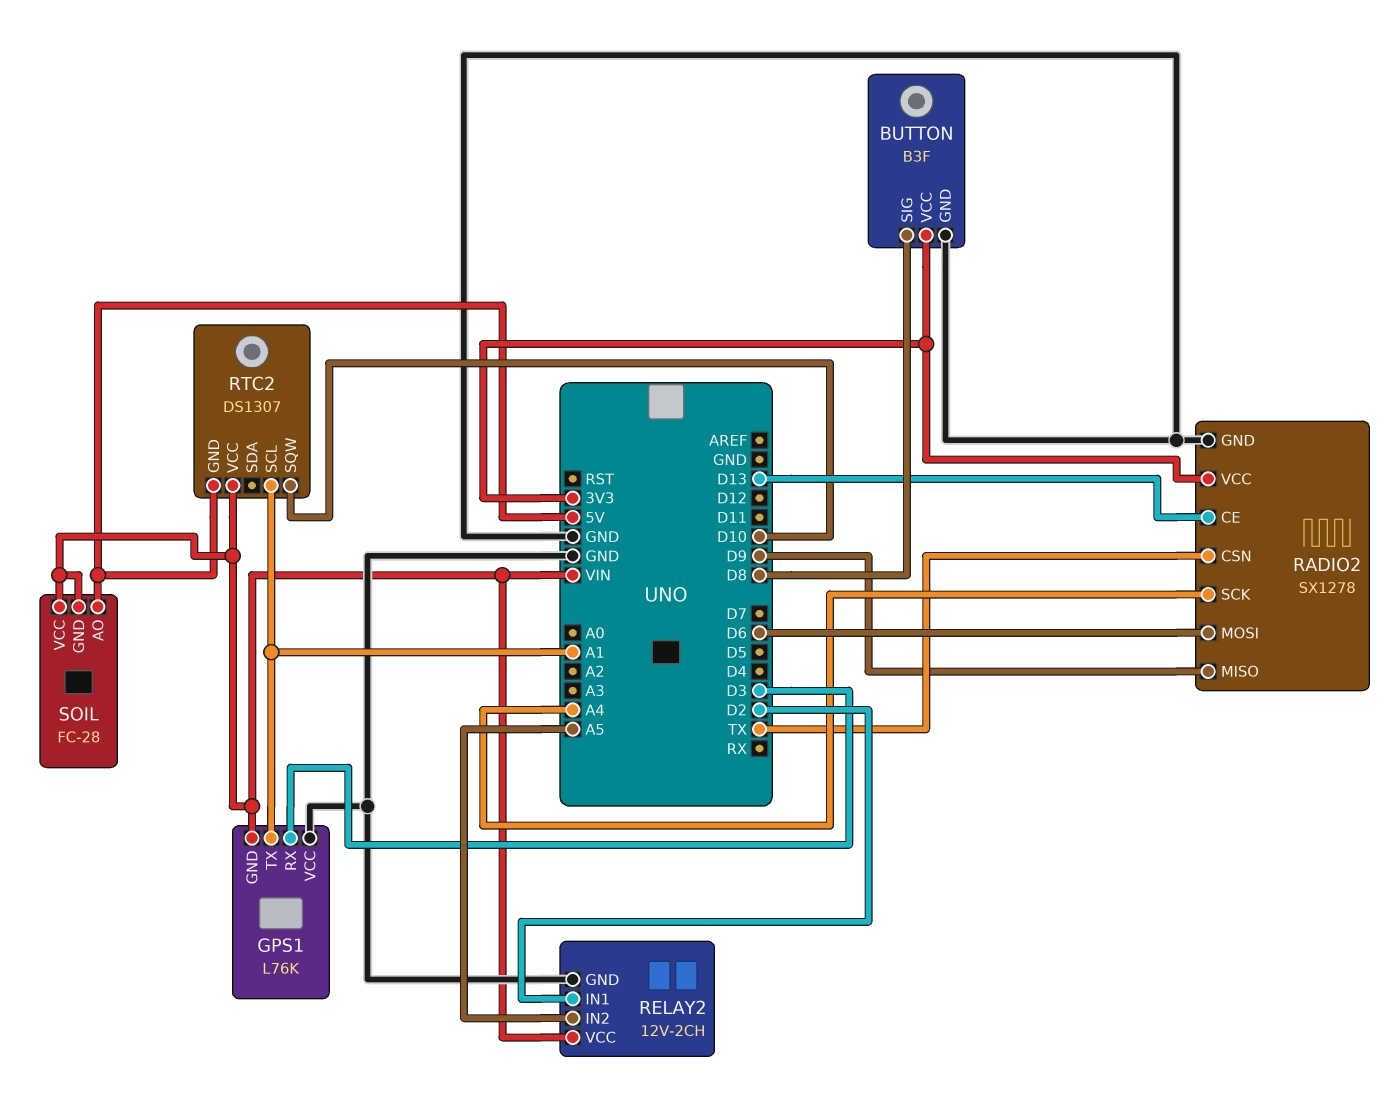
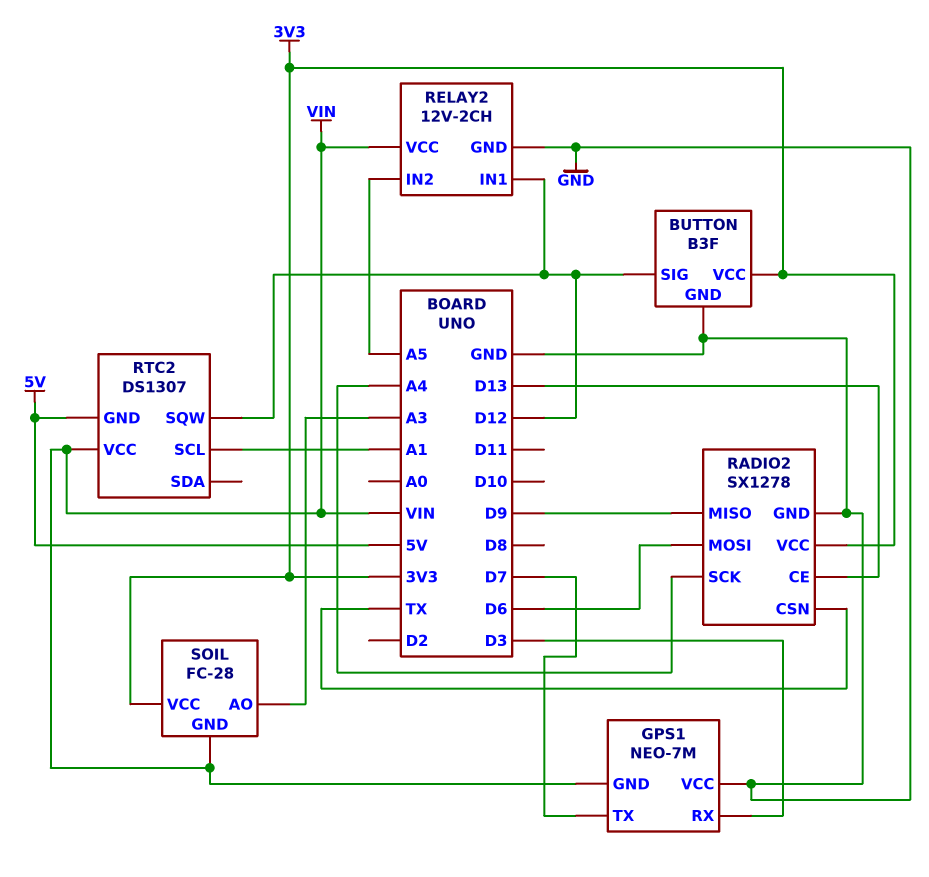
BUTTON pin SIG: D8 -> D12
GPS1: L76K -> NEO-7M
GPS1 pin TX: A1 -> D7
RELAY2 pin IN1: D2 -> D12
RTC2 pin SQW: D10 -> D12
SOIL pin AO: 5V -> A3
SOIL pin VCC: VIN -> 3V3

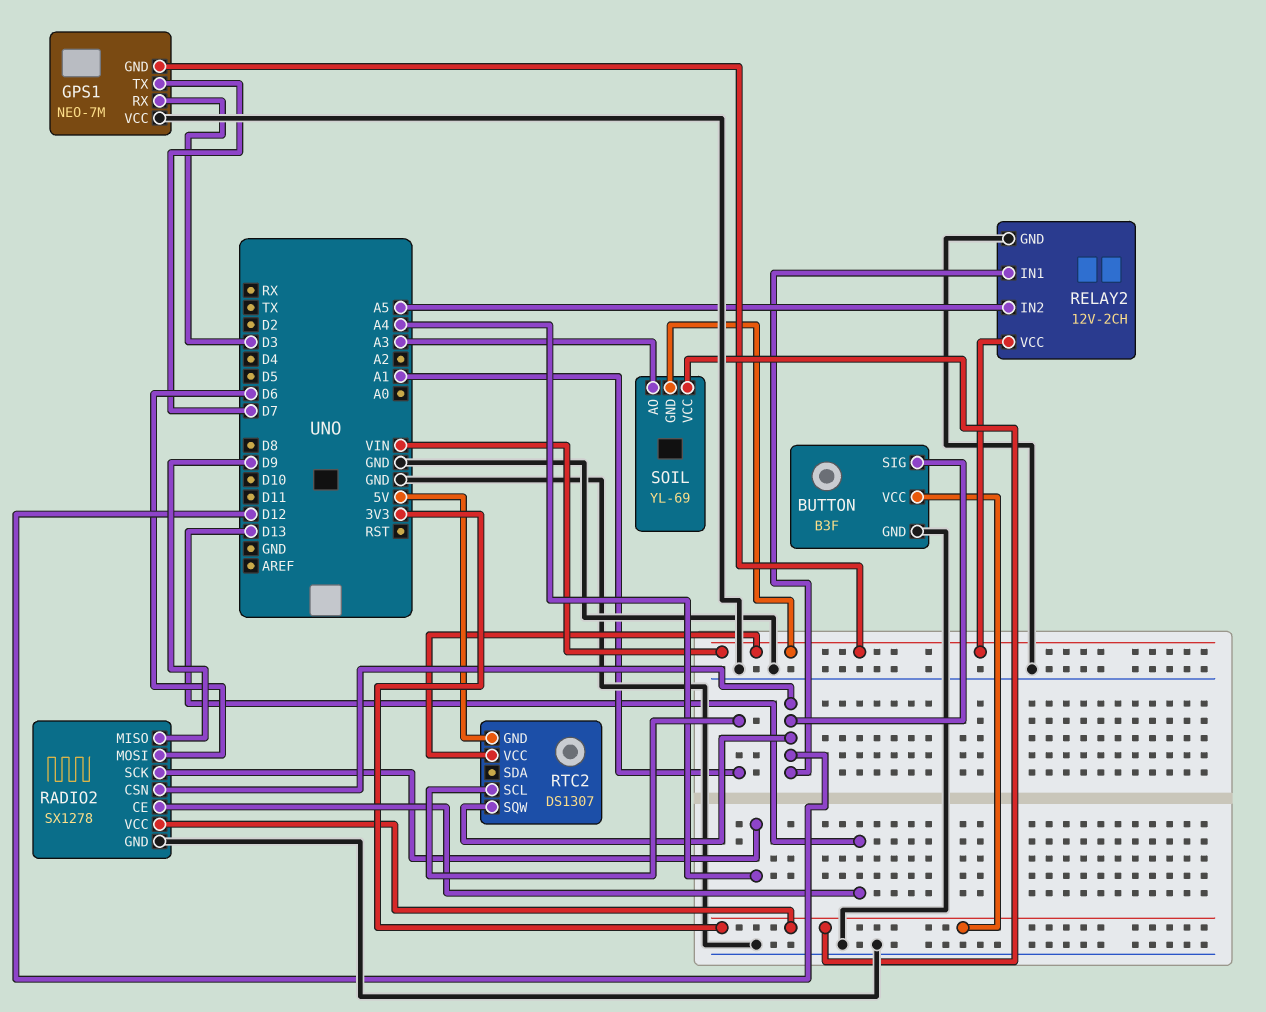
RADIO2 pin CSN: TX -> D12
SOIL: FC-28 -> YL-69

